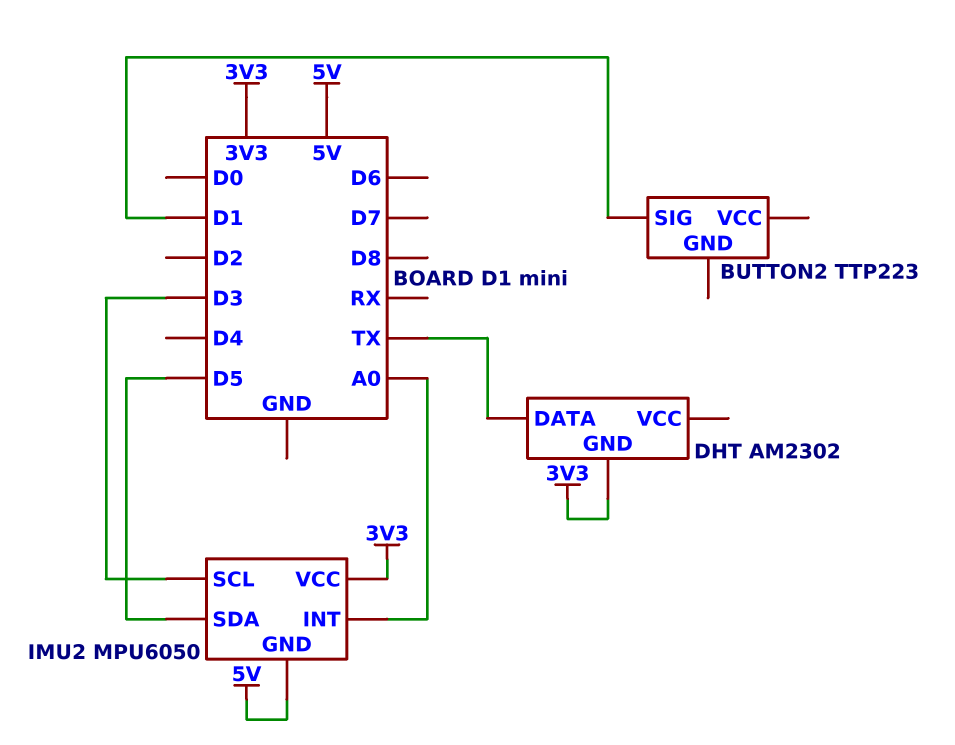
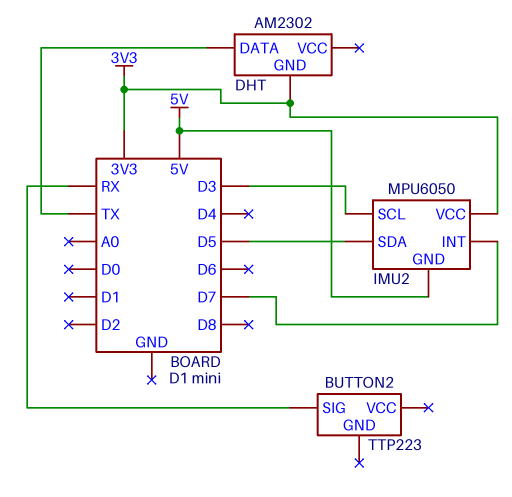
BUTTON2 pin SIG: D1 -> RX
IMU2 pin INT: A0 -> D7

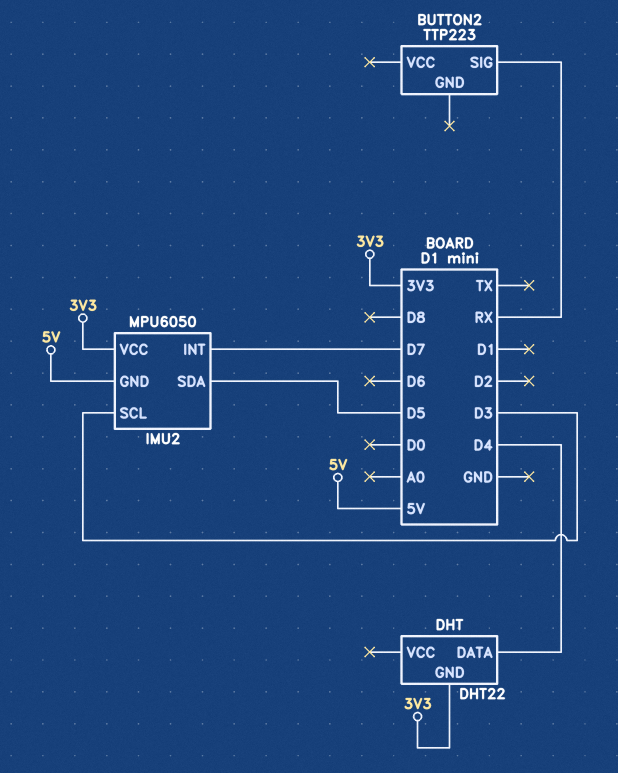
DHT: AM2302 -> DHT22
DHT pin DATA: TX -> D4

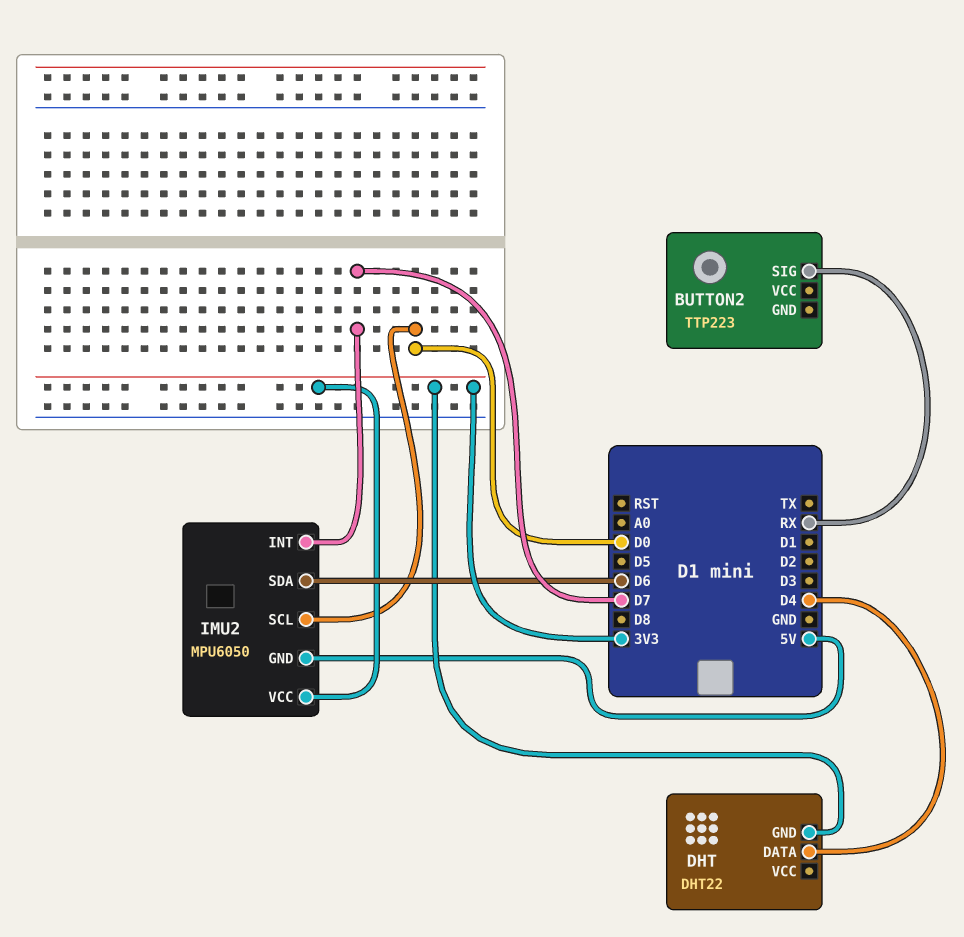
IMU2 pin SCL: D3 -> D0
IMU2 pin SDA: D5 -> D6

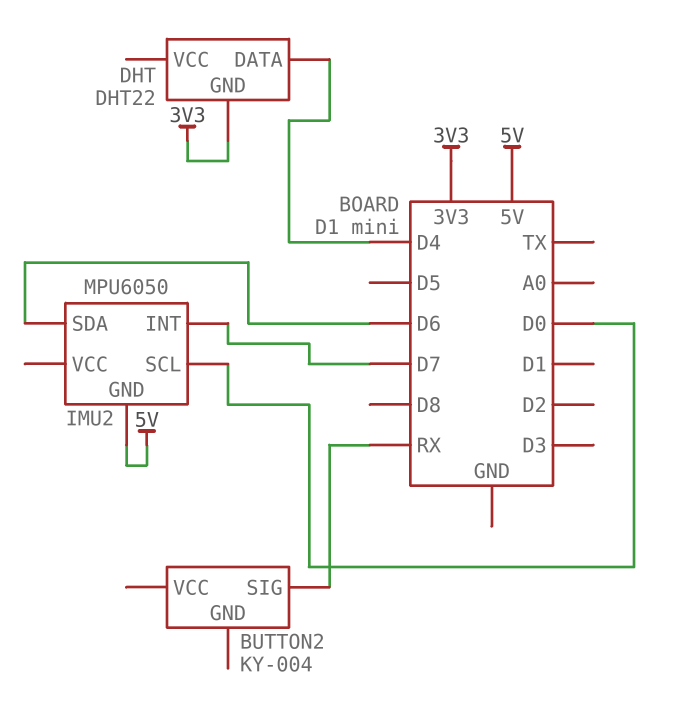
BUTTON2: TTP223 -> KY-004
IMU2 pin VCC: 3V3 -> none

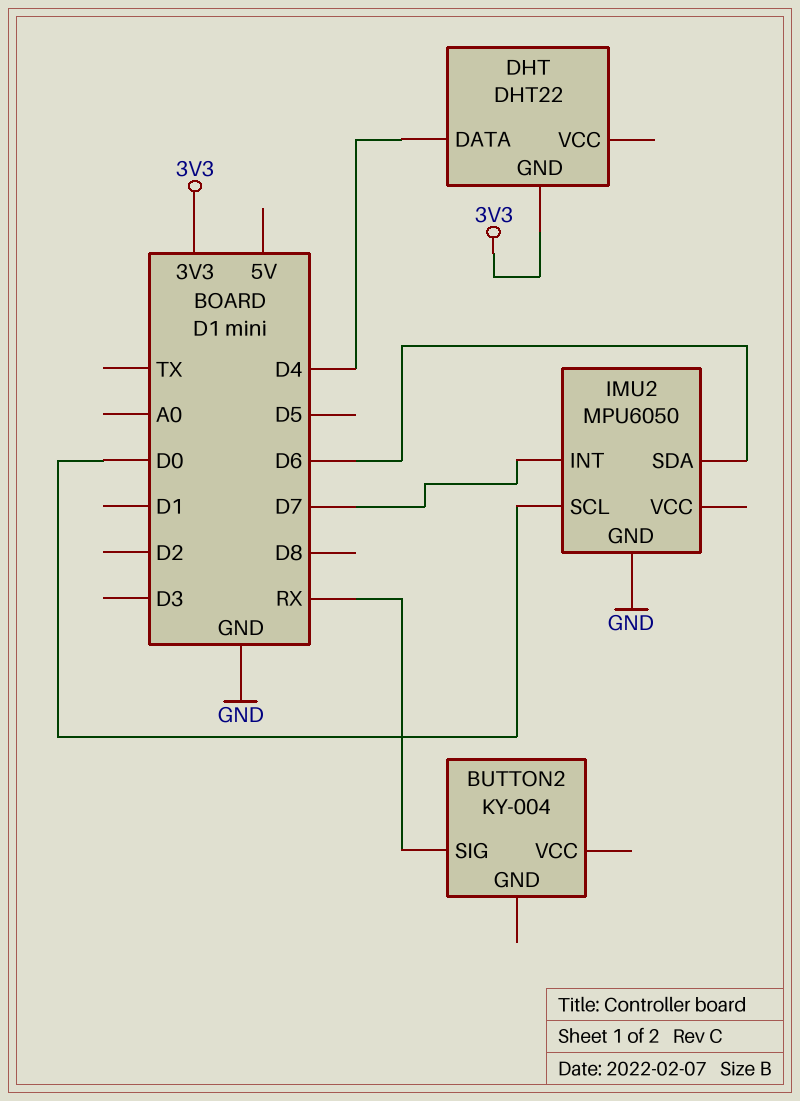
IMU2 pin GND: 5V -> GND

